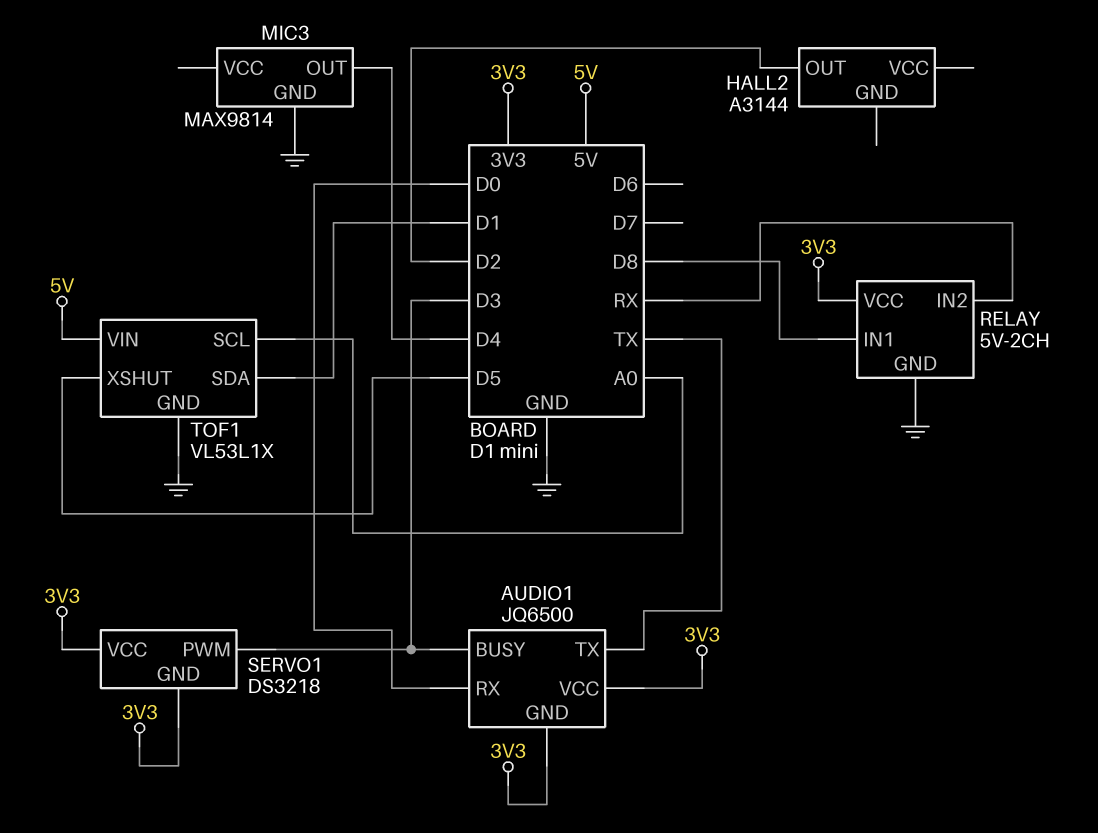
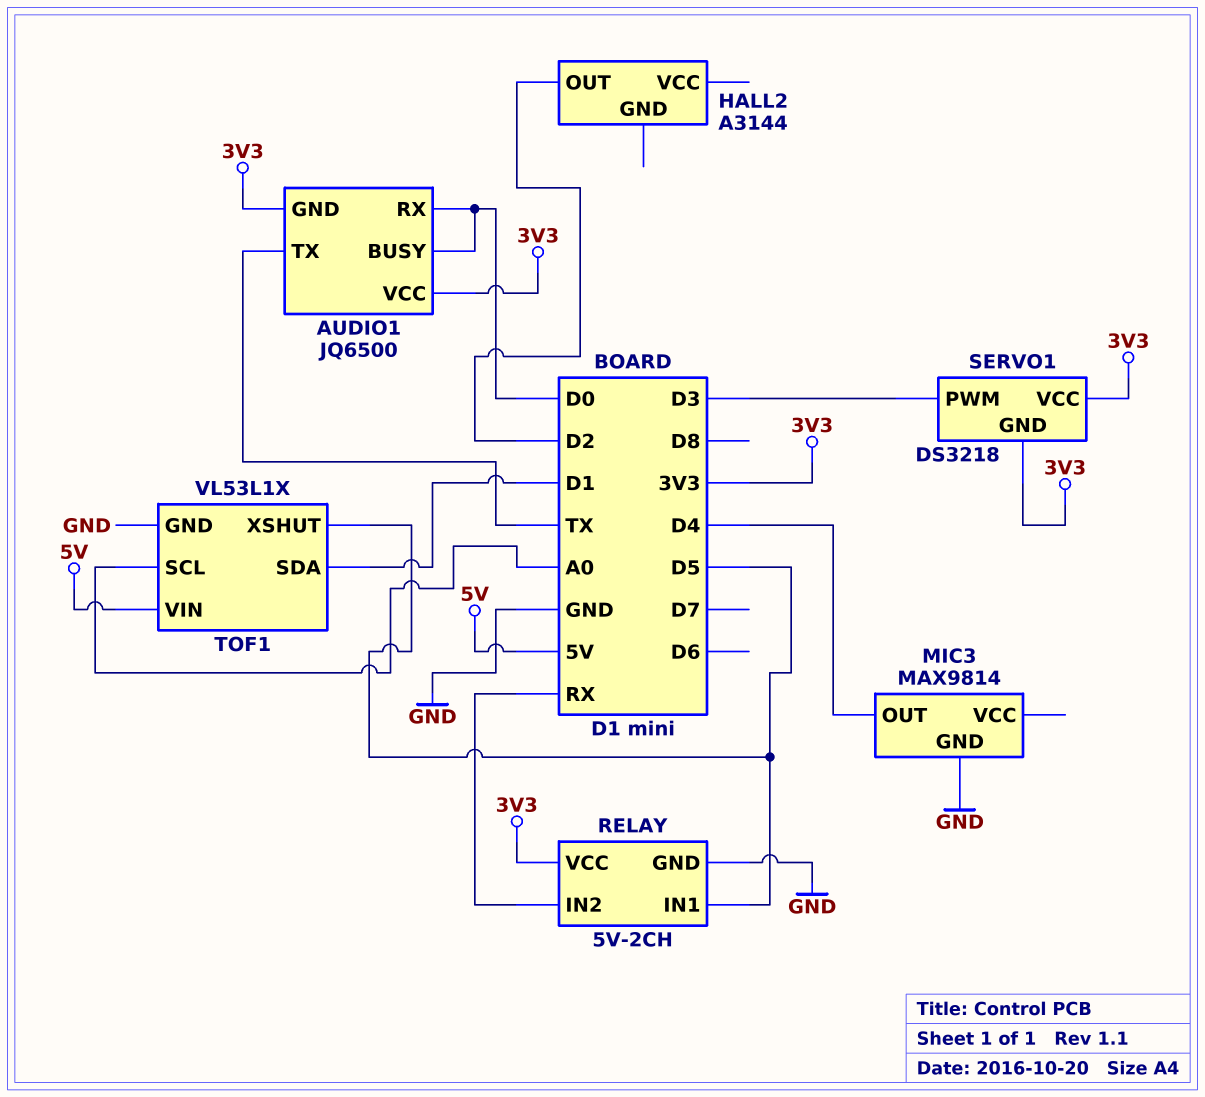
AUDIO1 pin BUSY: D3 -> D0
RELAY pin IN1: D8 -> D5

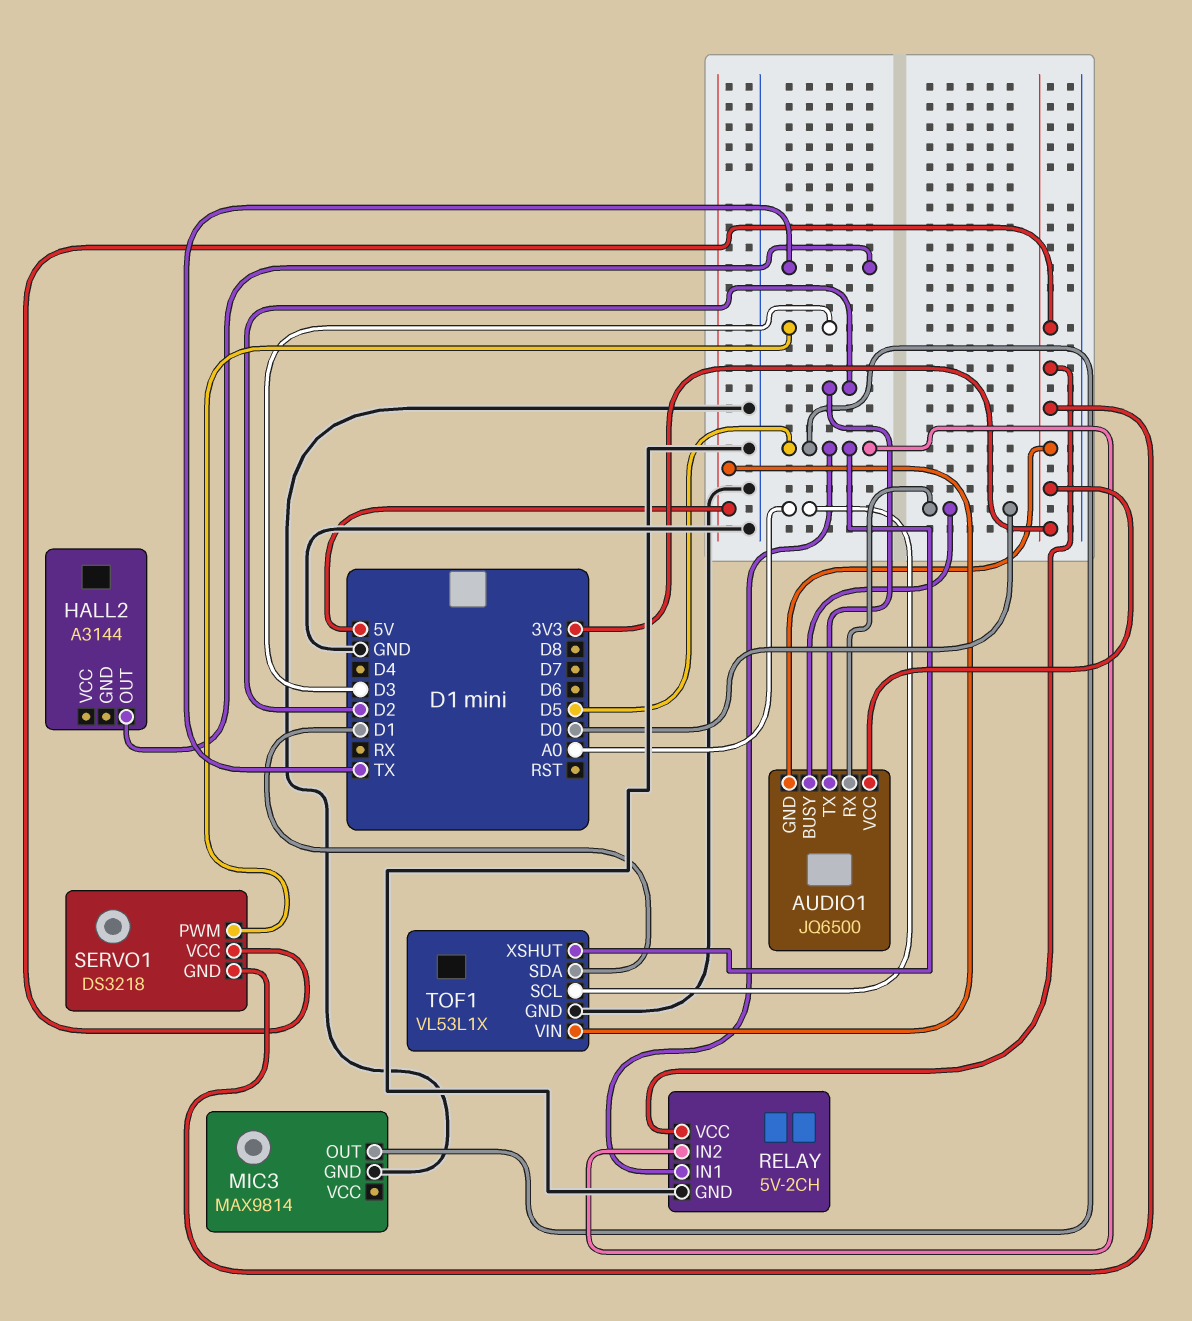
AUDIO1 pin TX: TX -> D2
HALL2 pin OUT: D2 -> TX
MIC3 pin OUT: D4 -> D5
RELAY pin IN2: RX -> D5

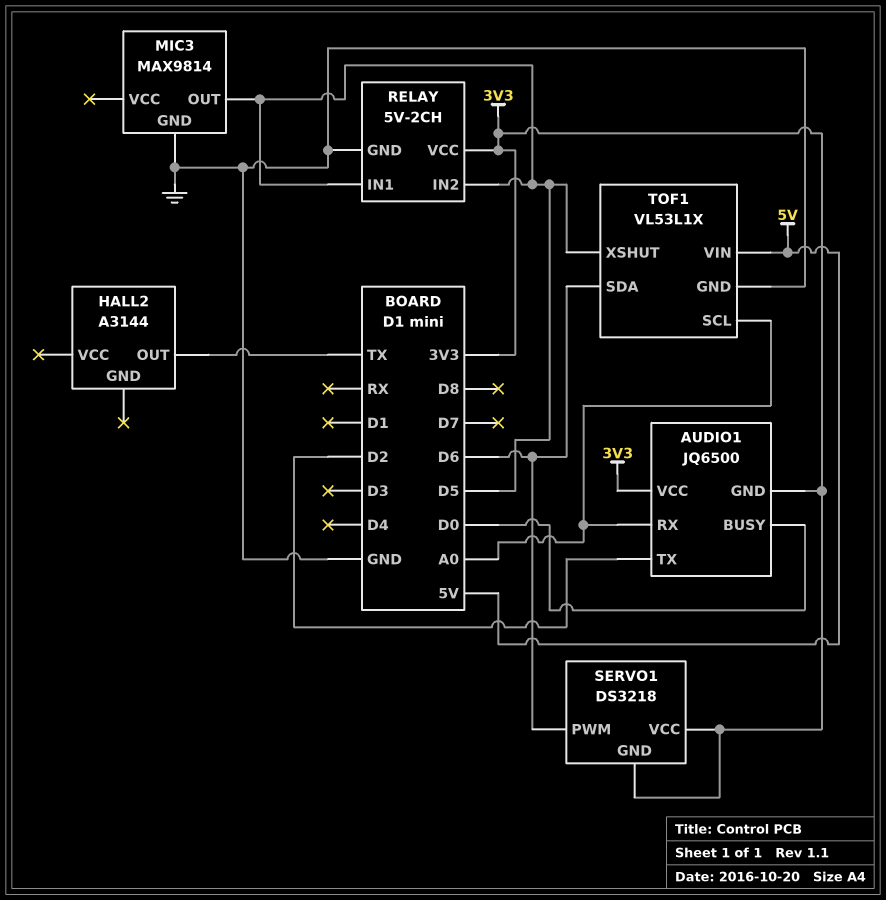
AUDIO1 pin RX: D0 -> A0
SERVO1 pin PWM: D3 -> D6
TOF1 pin SDA: D1 -> D6

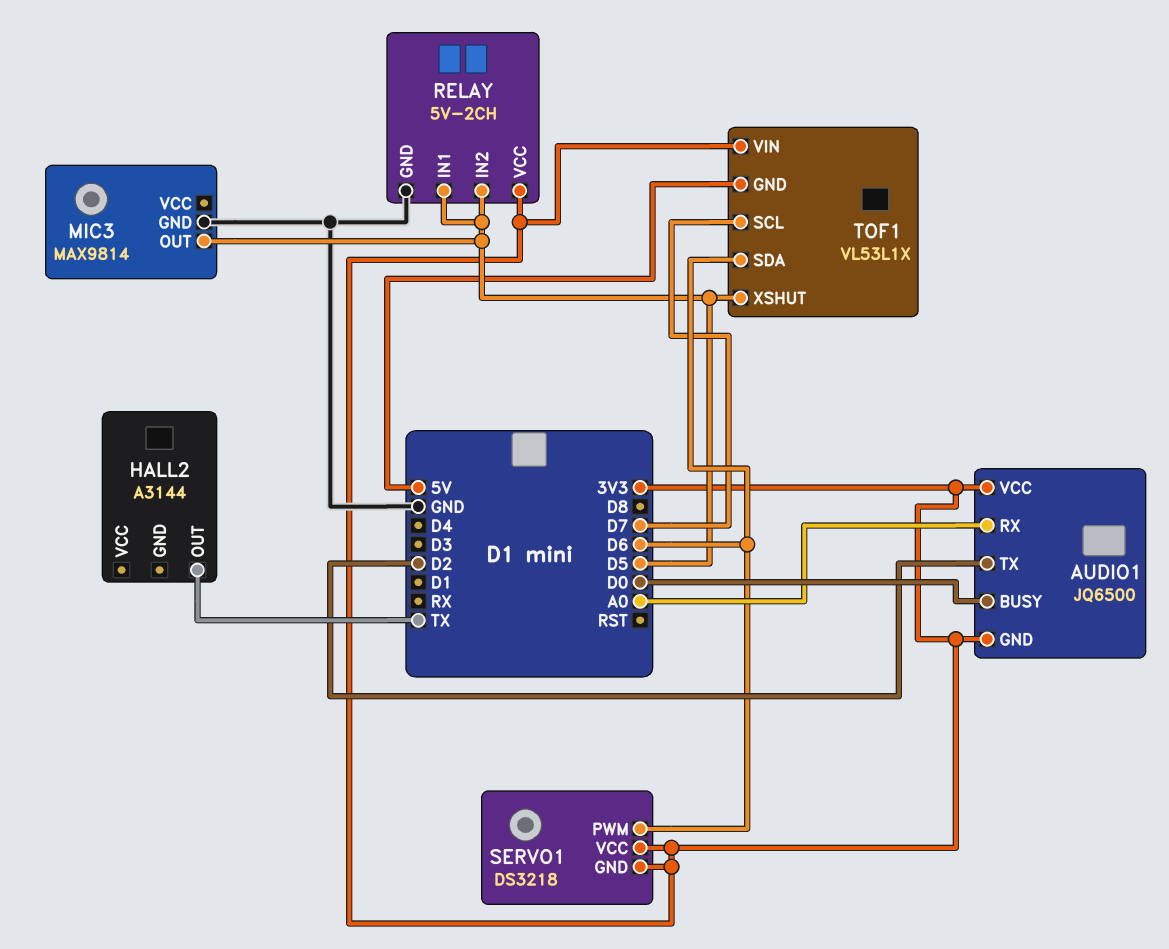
TOF1 pin GND: GND -> 5V
TOF1 pin SCL: A0 -> D7
TOF1 pin VIN: 5V -> 3V3

